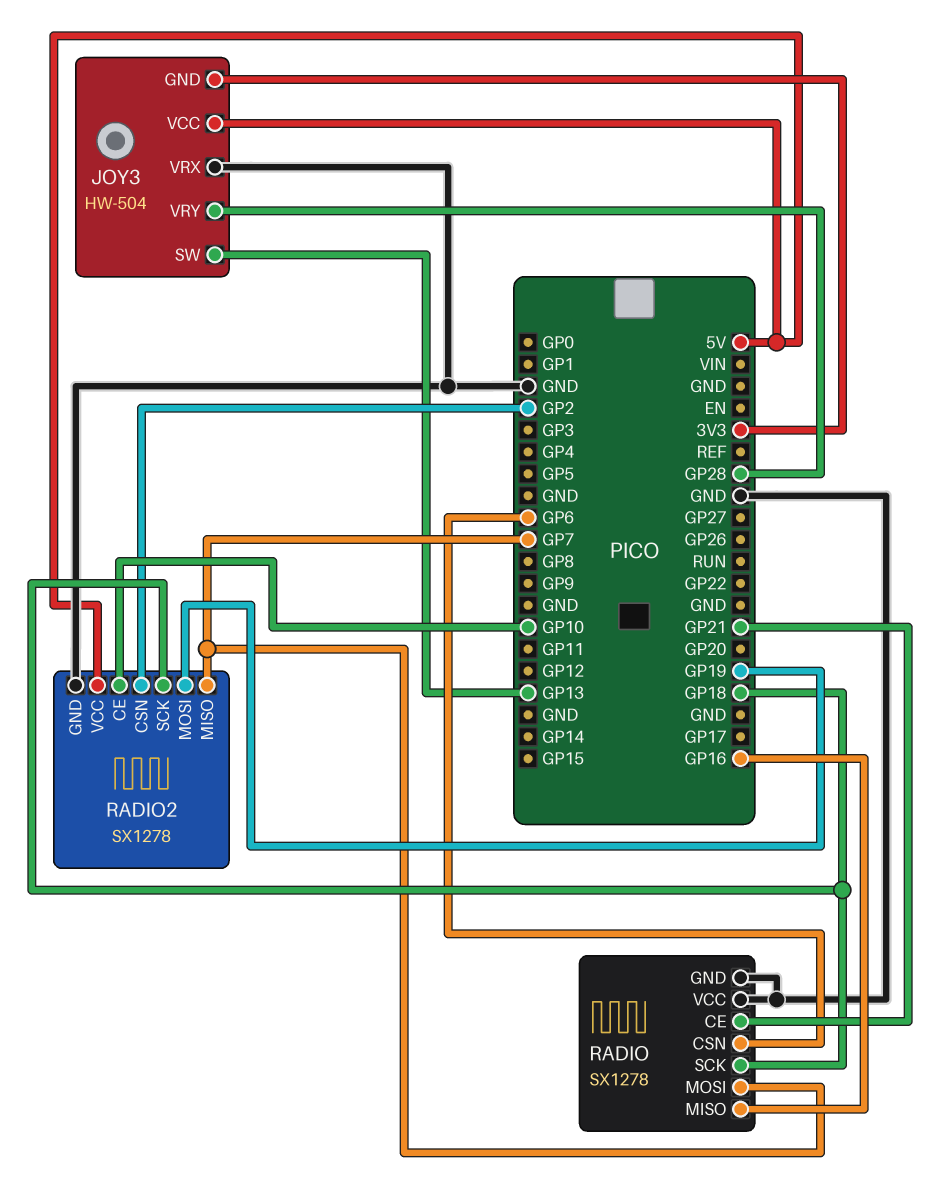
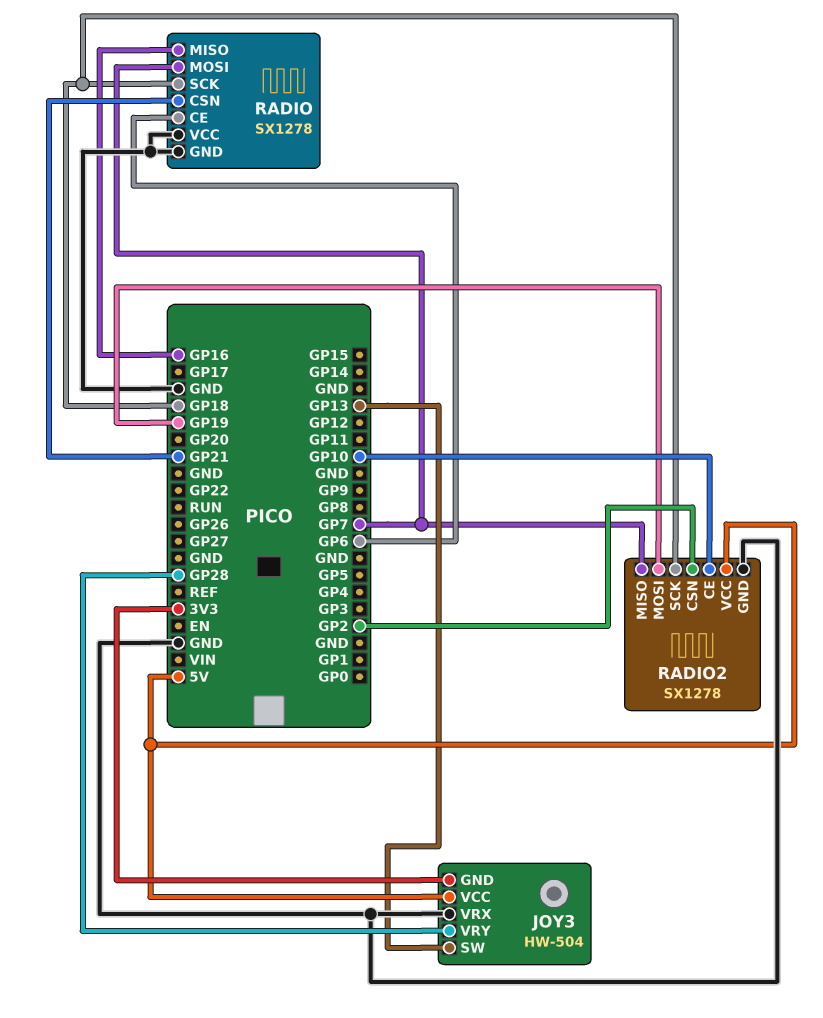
RADIO pin CE: GP21 -> GP6
RADIO pin CSN: GP6 -> GP21

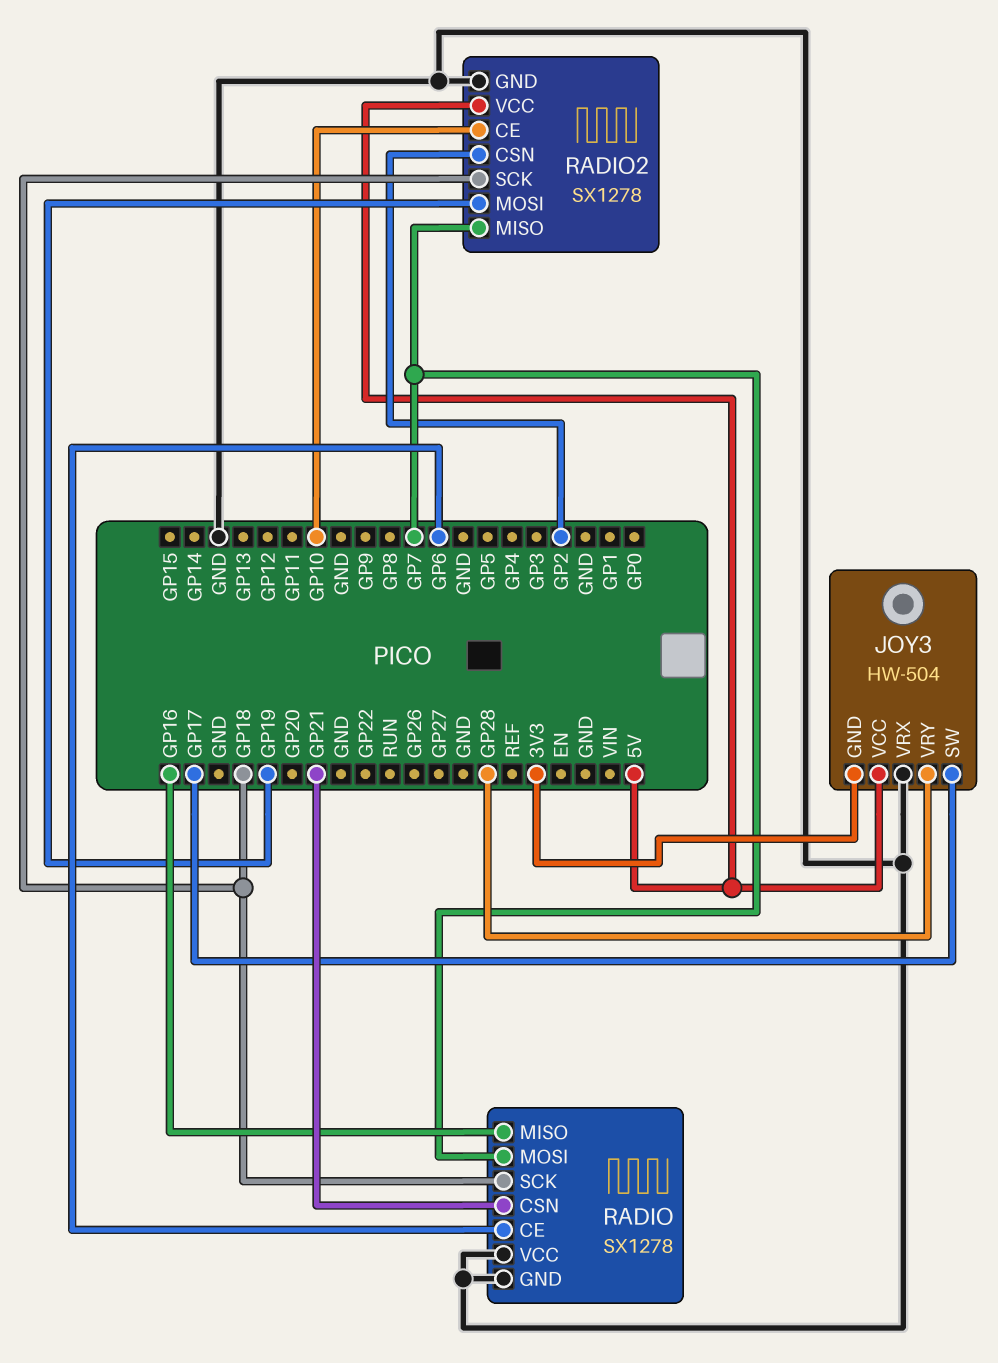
JOY3 pin SW: GP13 -> GP17

